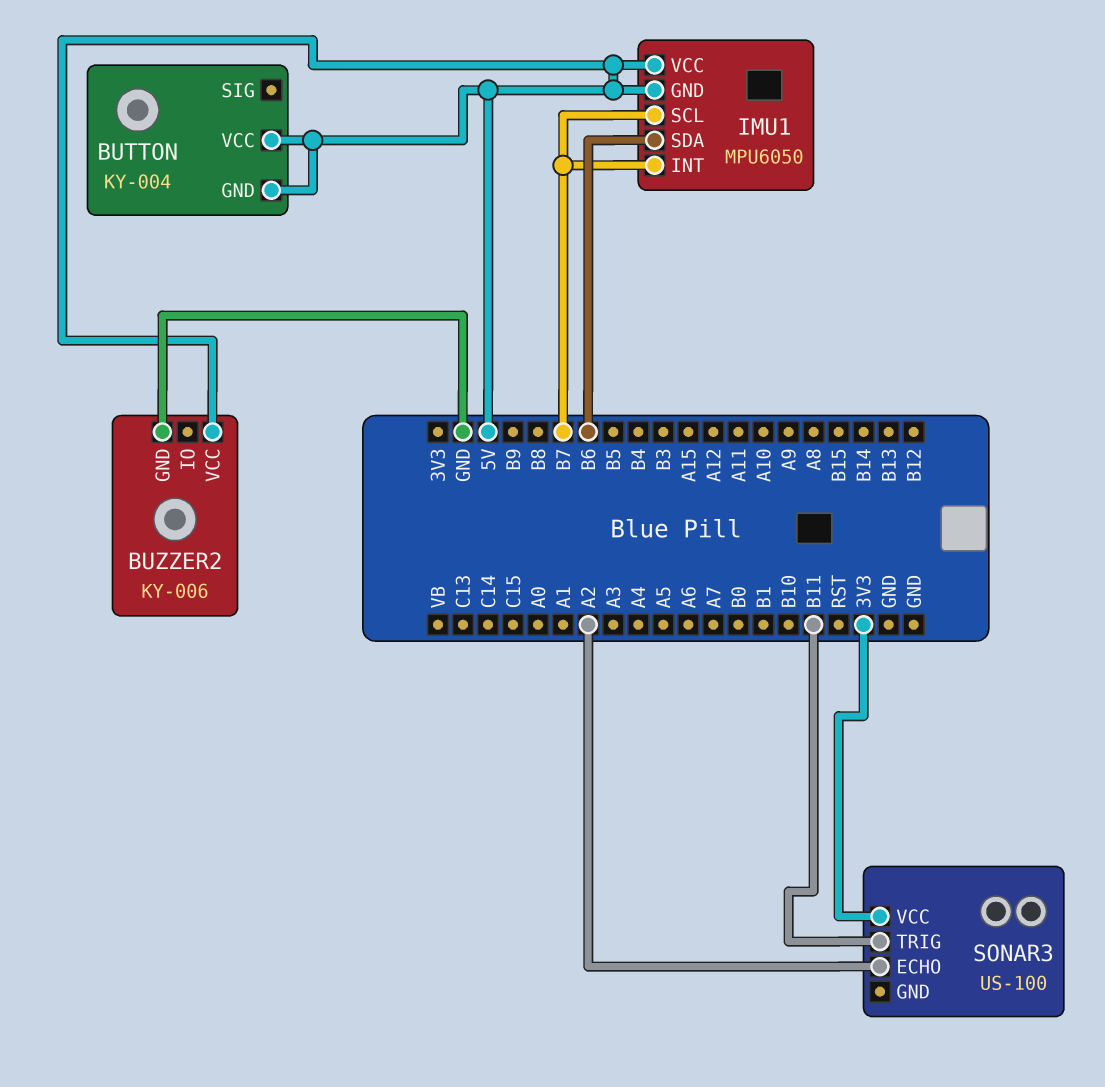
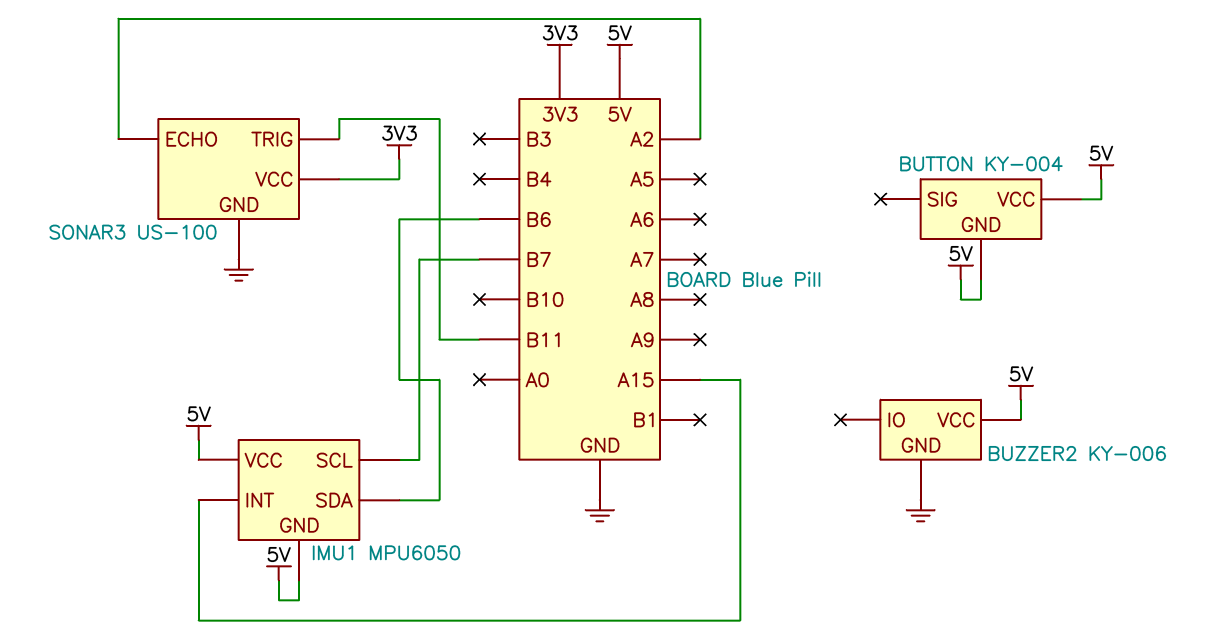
IMU1 pin INT: B7 -> A15
SONAR3 pin GND: none -> GND

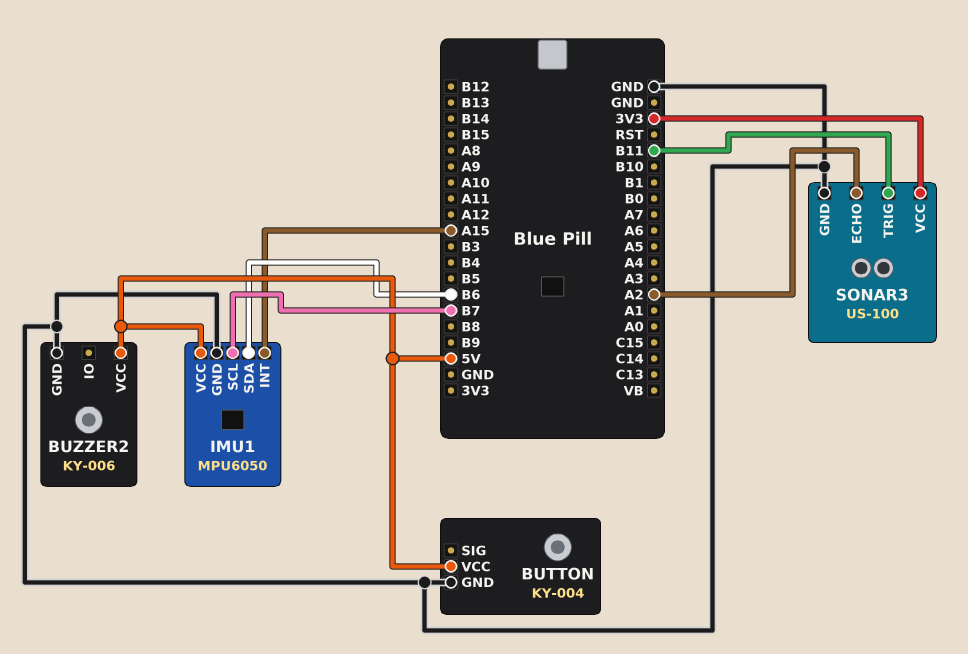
BUTTON pin GND: 5V -> GND
IMU1 pin GND: 5V -> GND

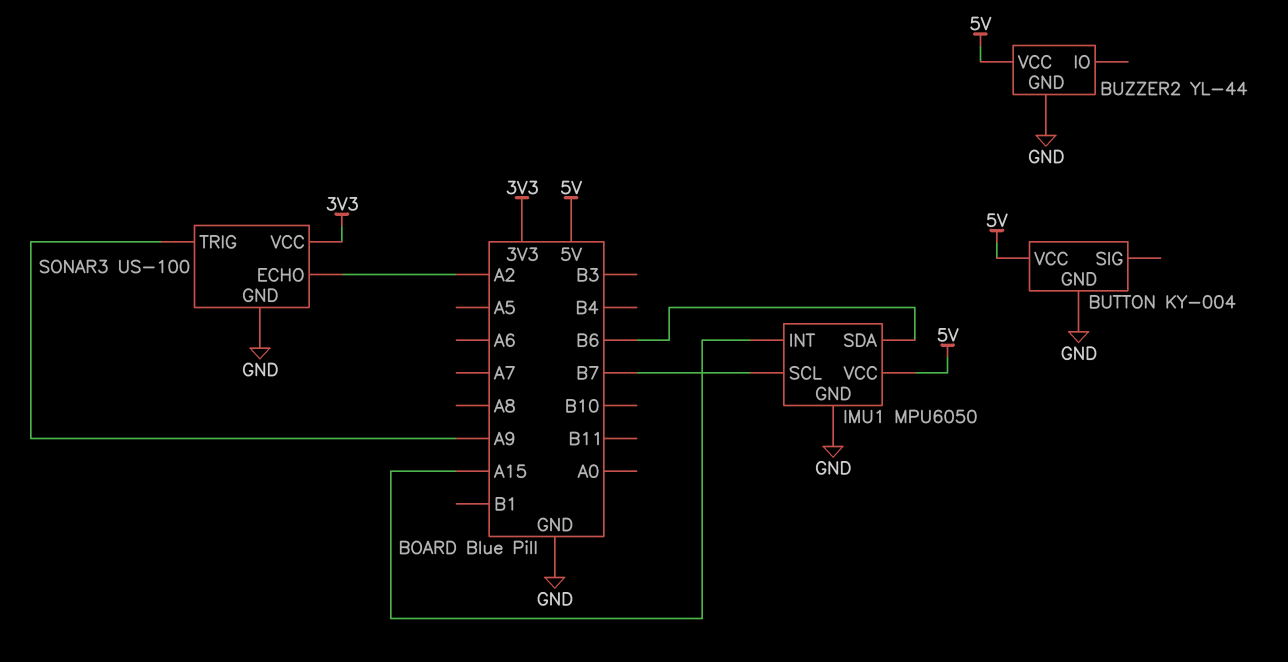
BUZZER2: KY-006 -> YL-44
SONAR3 pin TRIG: B11 -> A9

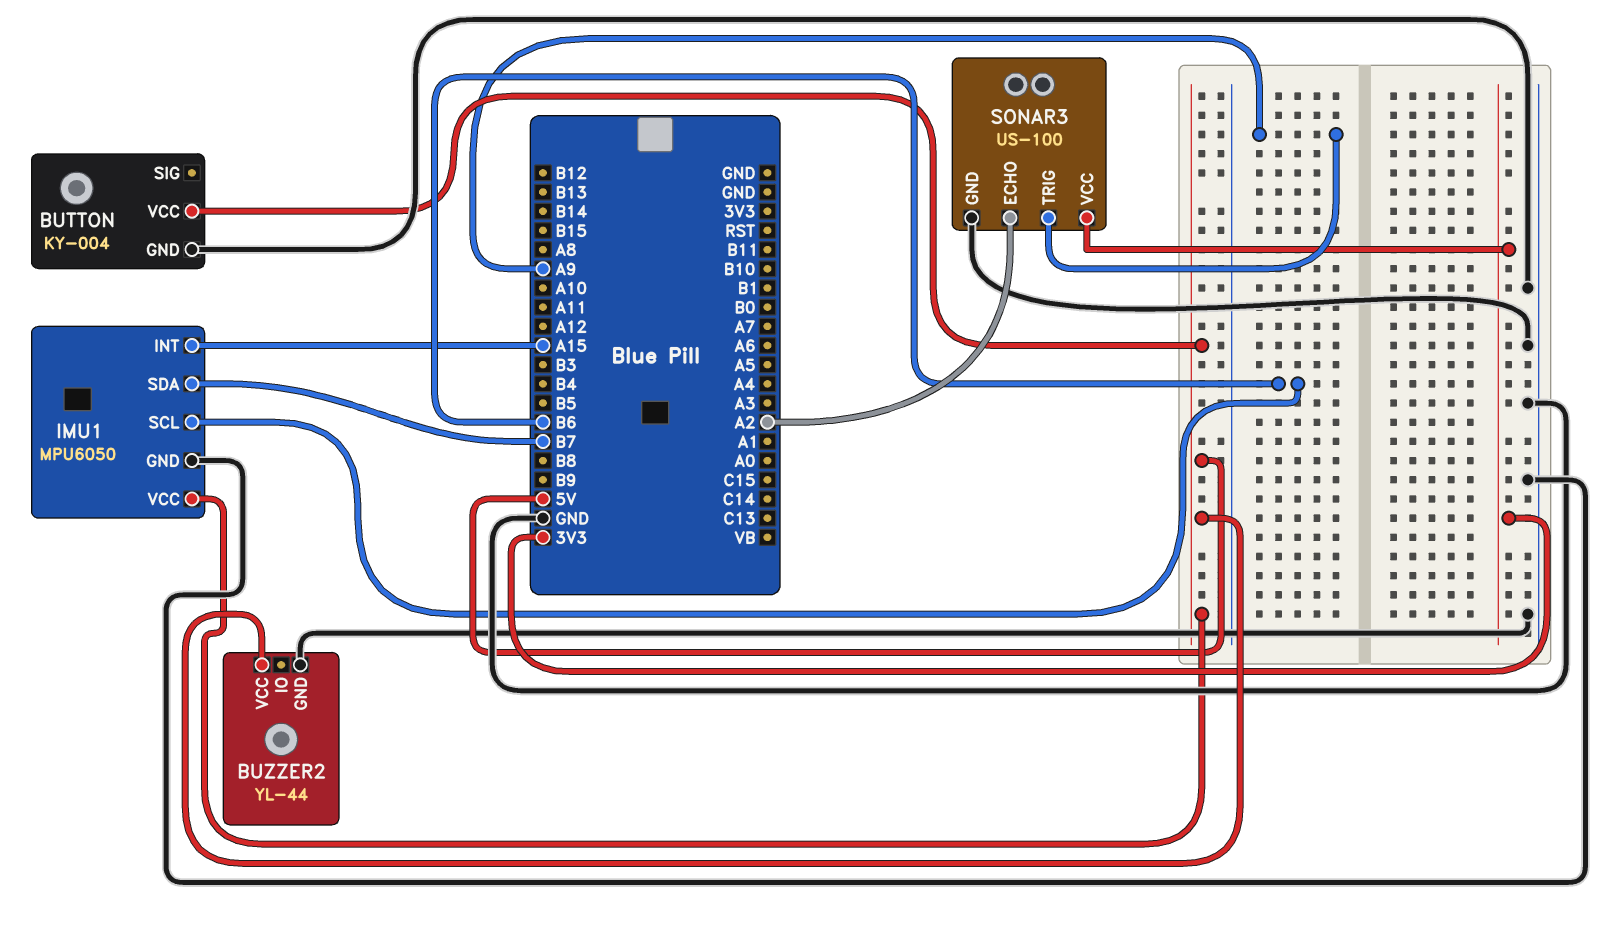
IMU1 pin SCL: B7 -> B6
IMU1 pin SDA: B6 -> B7

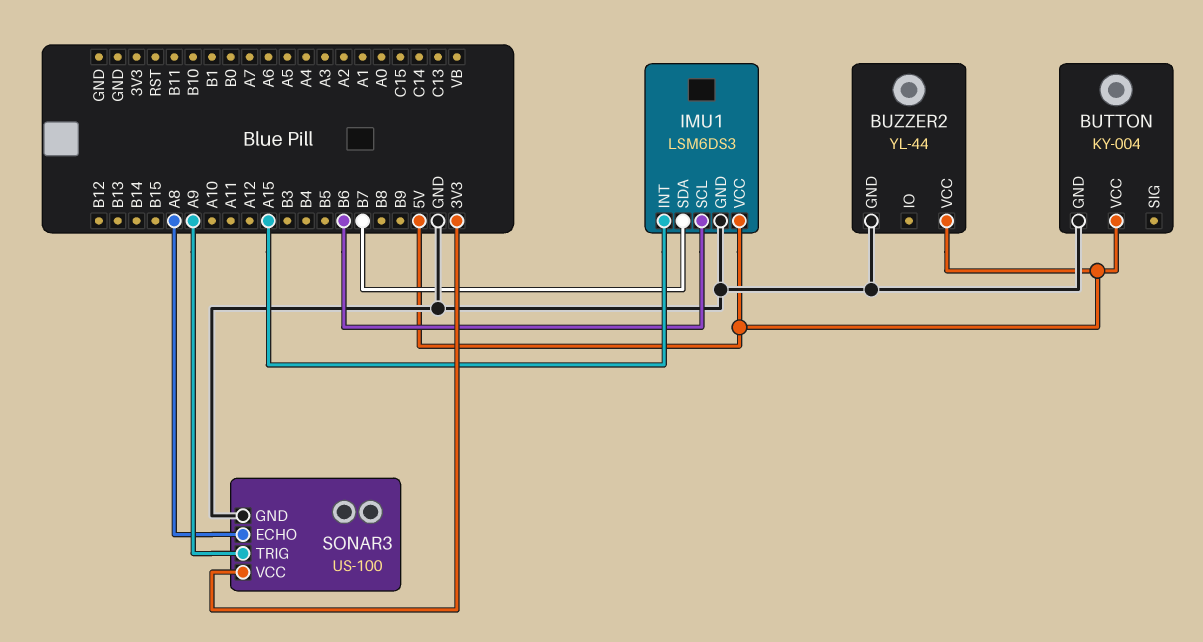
IMU1: MPU6050 -> LSM6DS3
SONAR3 pin ECHO: A2 -> A8

